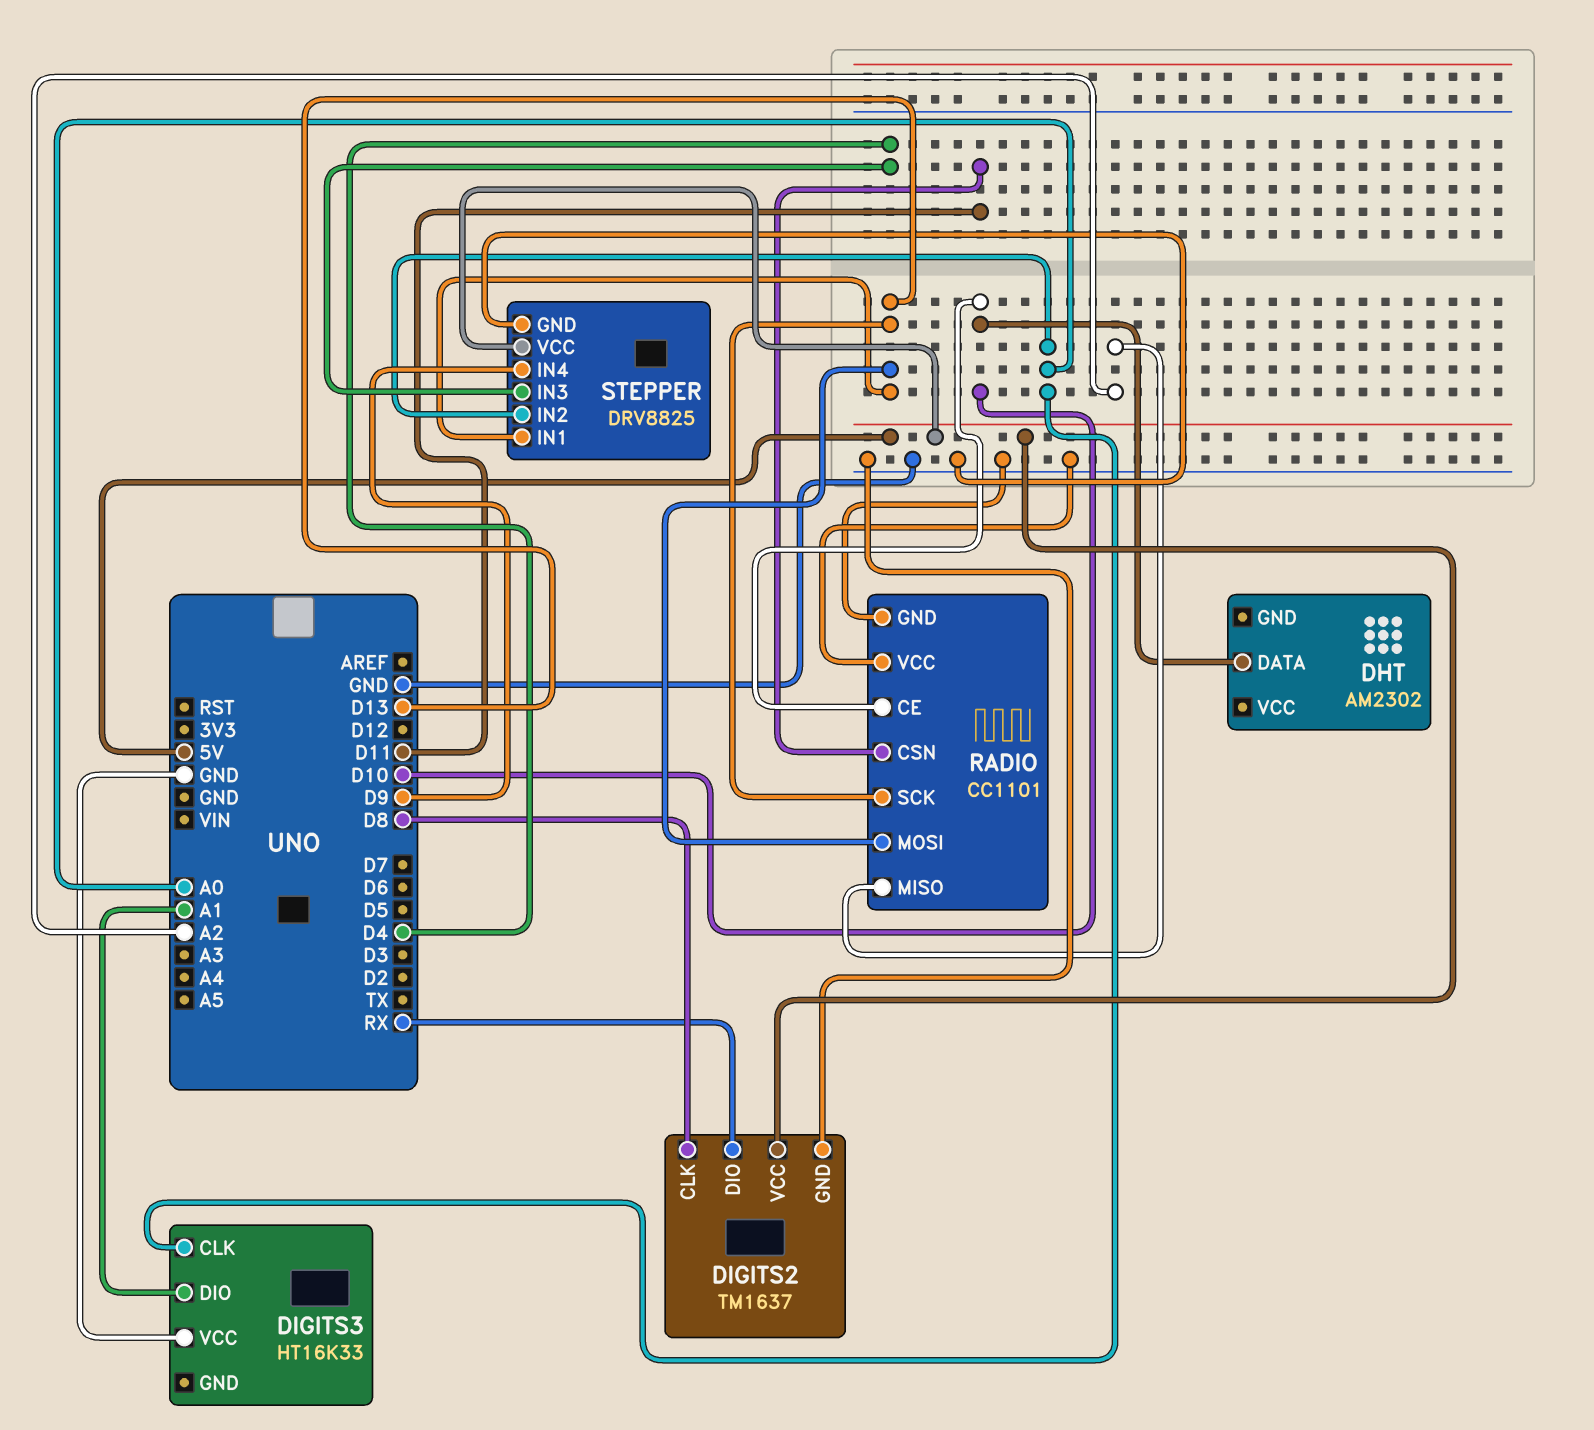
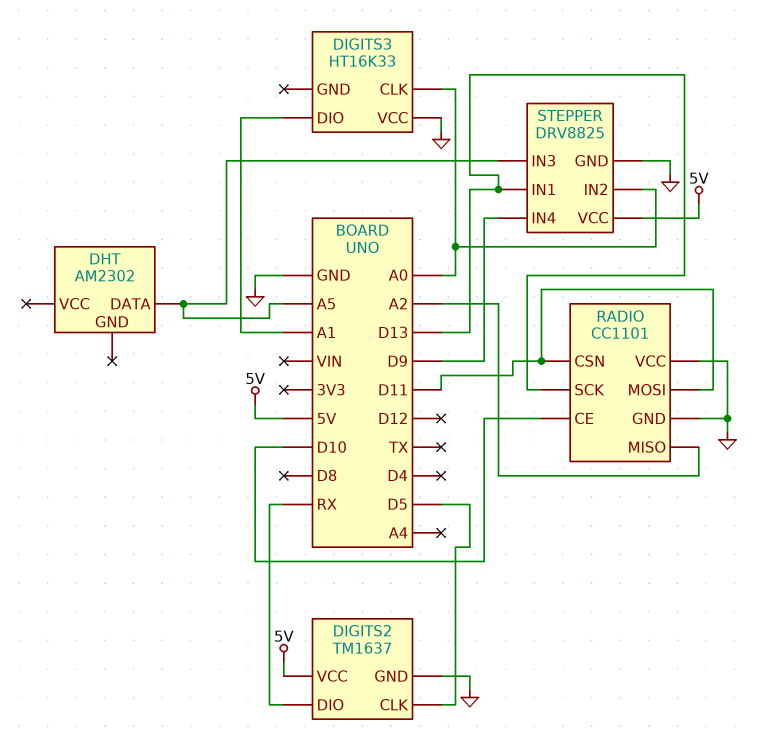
DHT pin DATA: D10 -> A5
DIGITS2 pin CLK: D8 -> D5
RADIO pin MOSI: D13 -> D11
STEPPER pin IN3: D4 -> A5

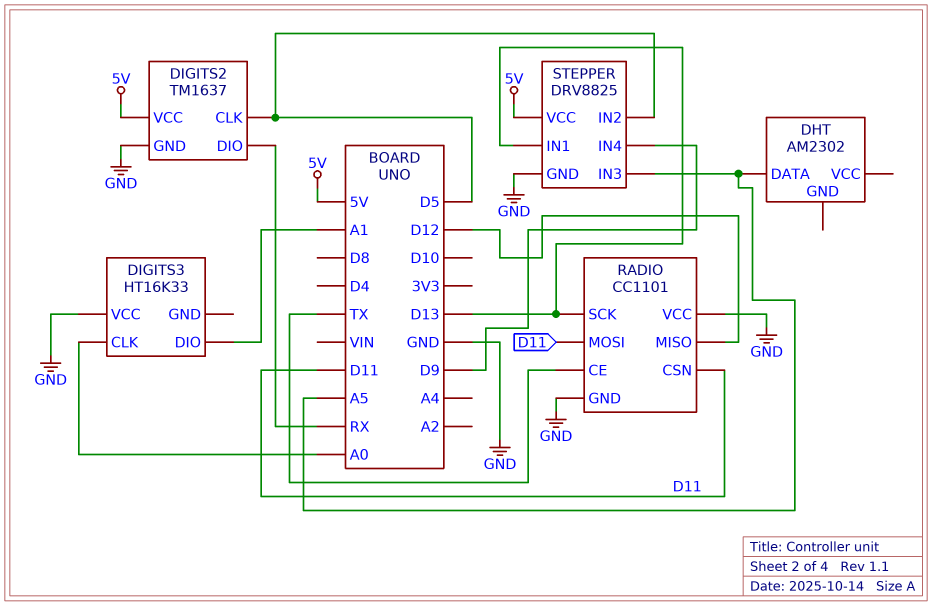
RADIO pin CE: D10 -> TX
RADIO pin MISO: A2 -> D12
STEPPER pin IN2: A0 -> D5

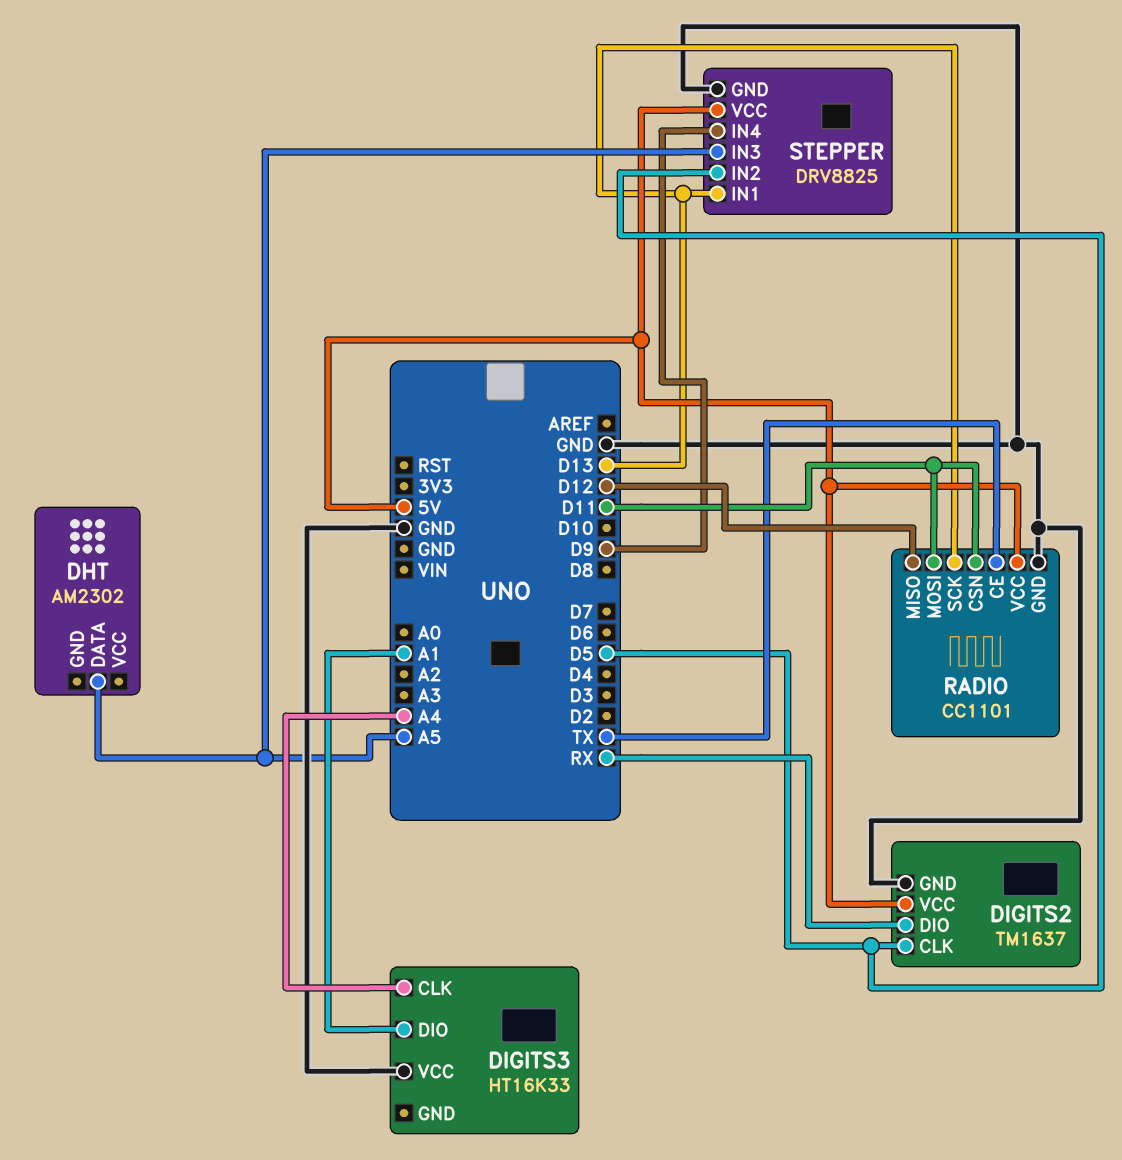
DIGITS3 pin CLK: A0 -> A4
RADIO pin VCC: GND -> 5V

